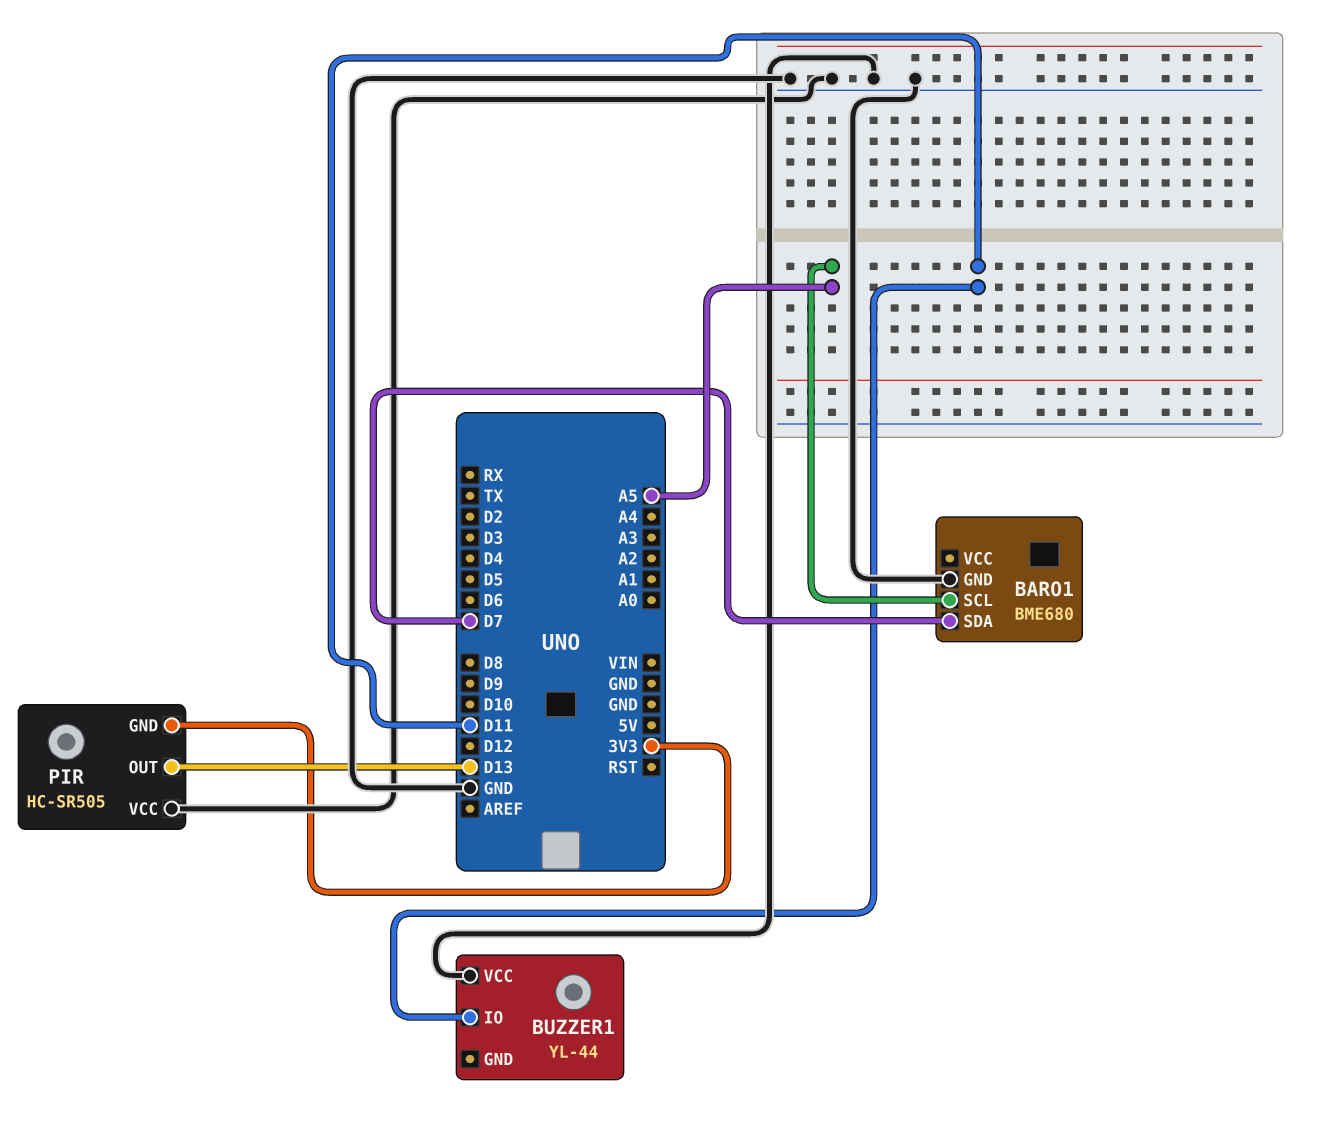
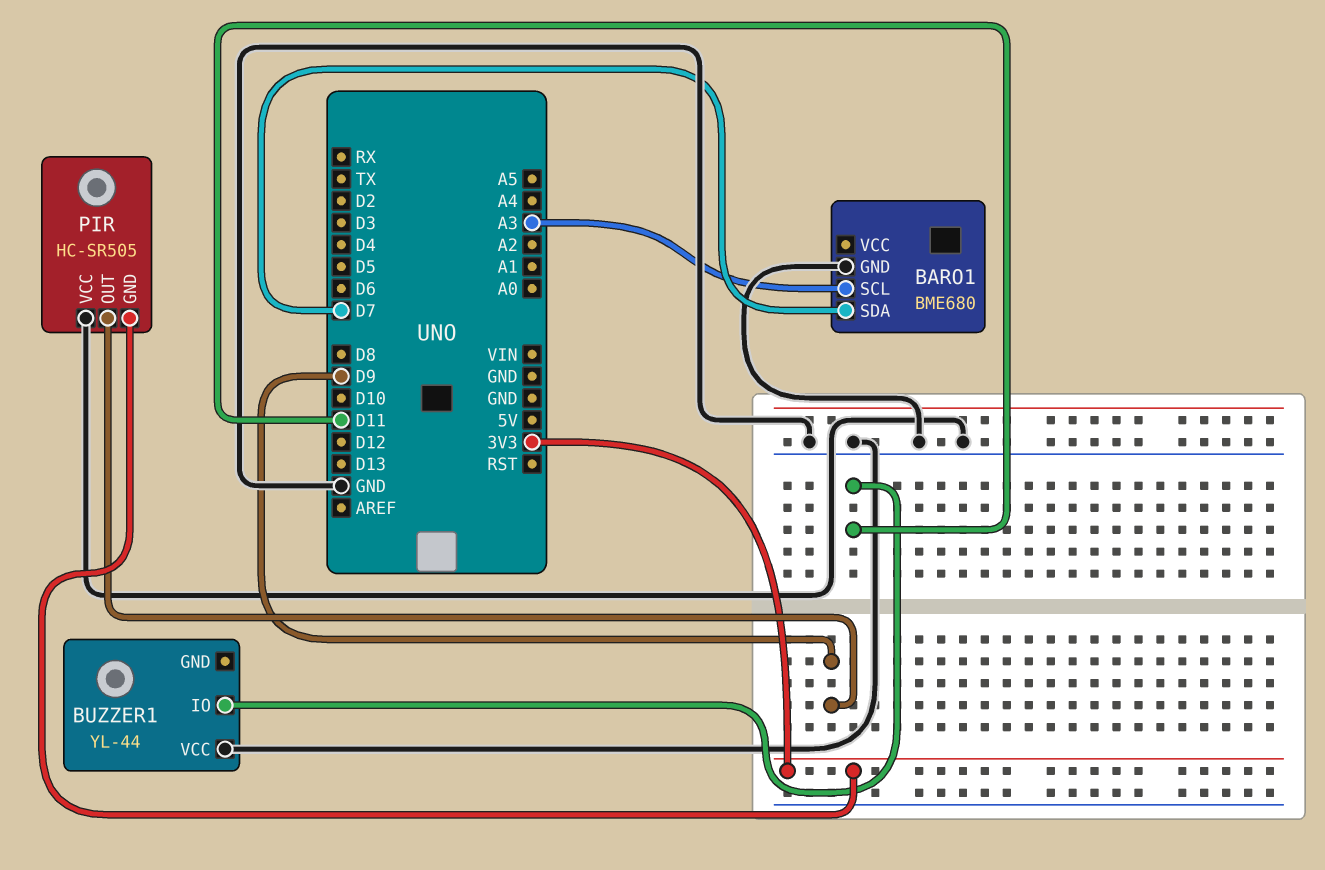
BARO1 pin SCL: A5 -> A3
PIR pin OUT: D13 -> D9

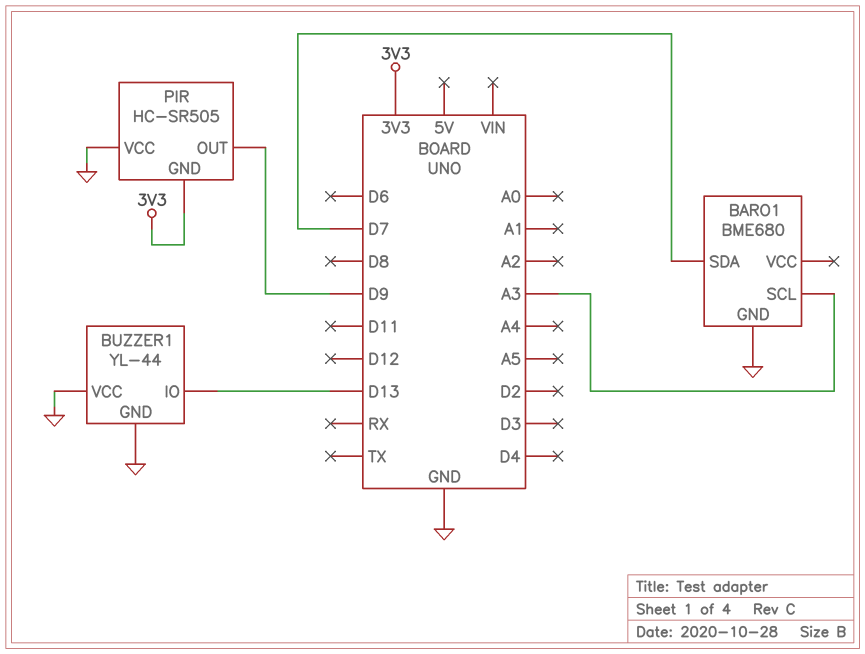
BUZZER1 pin GND: none -> GND
BUZZER1 pin IO: D11 -> D13

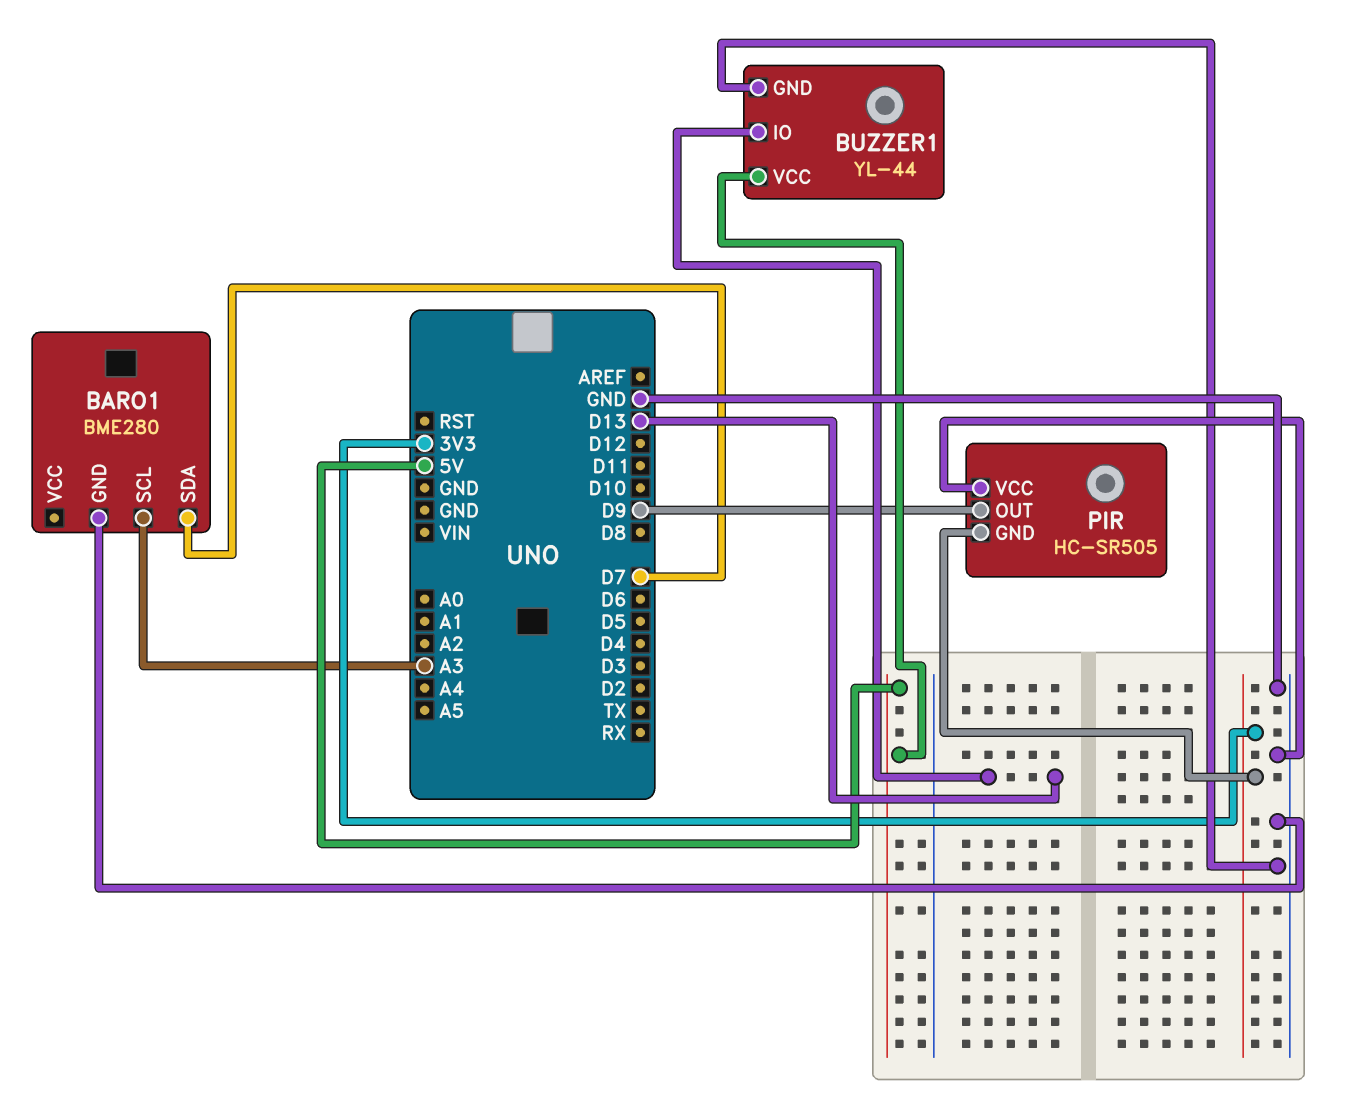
BARO1: BME680 -> BME280
BUZZER1 pin VCC: GND -> 5V

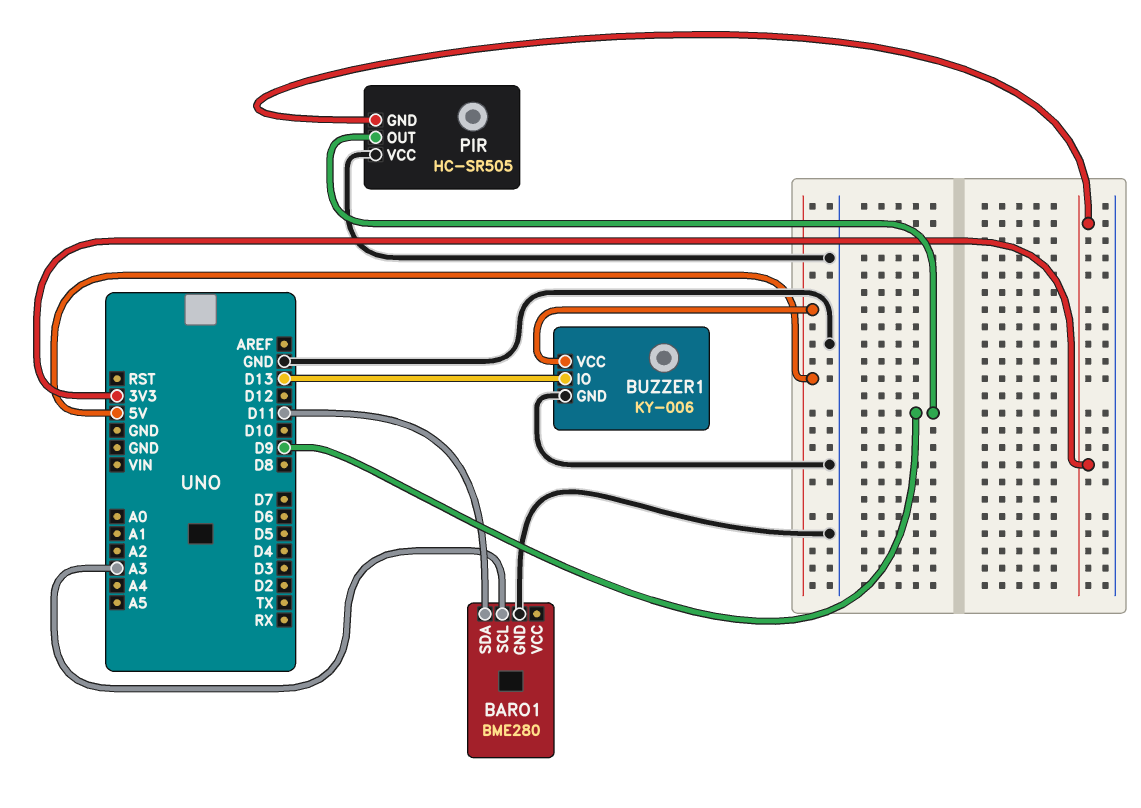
BARO1 pin SDA: D7 -> D11
BUZZER1: YL-44 -> KY-006

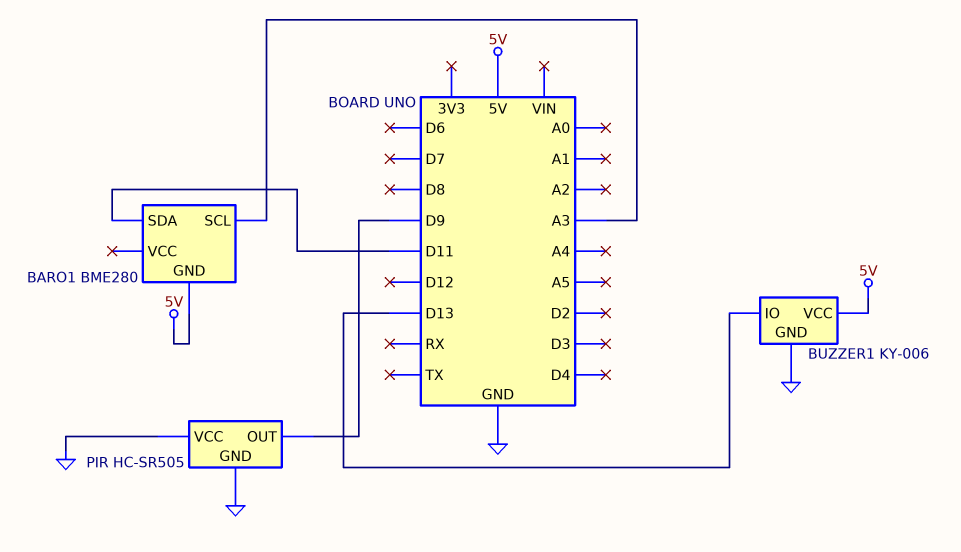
BARO1 pin GND: GND -> 5V
PIR pin GND: 3V3 -> GND

